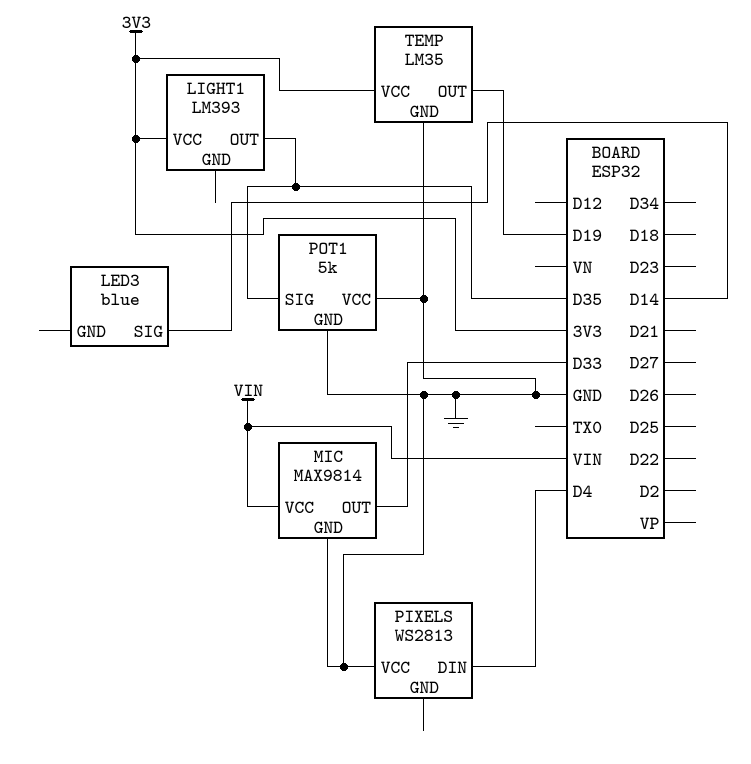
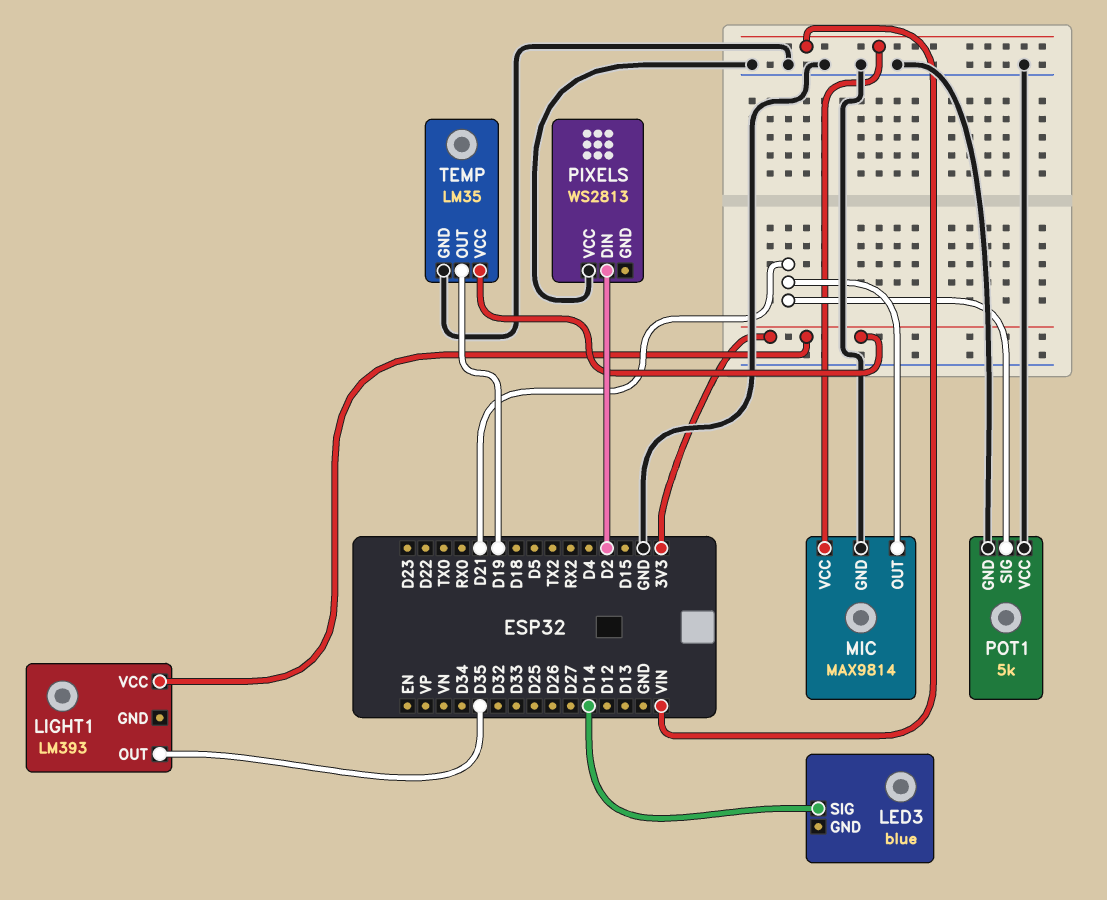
MIC pin OUT: D33 -> D21
PIXELS pin DIN: D4 -> D2
POT1 pin SIG: D35 -> D21

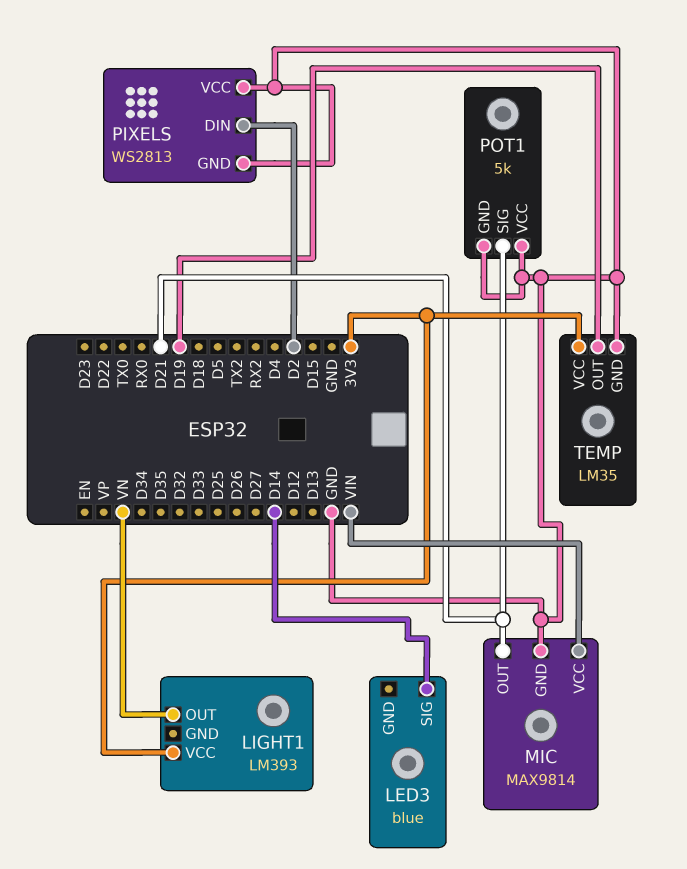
LIGHT1 pin OUT: D35 -> VN
PIXELS pin GND: none -> GND

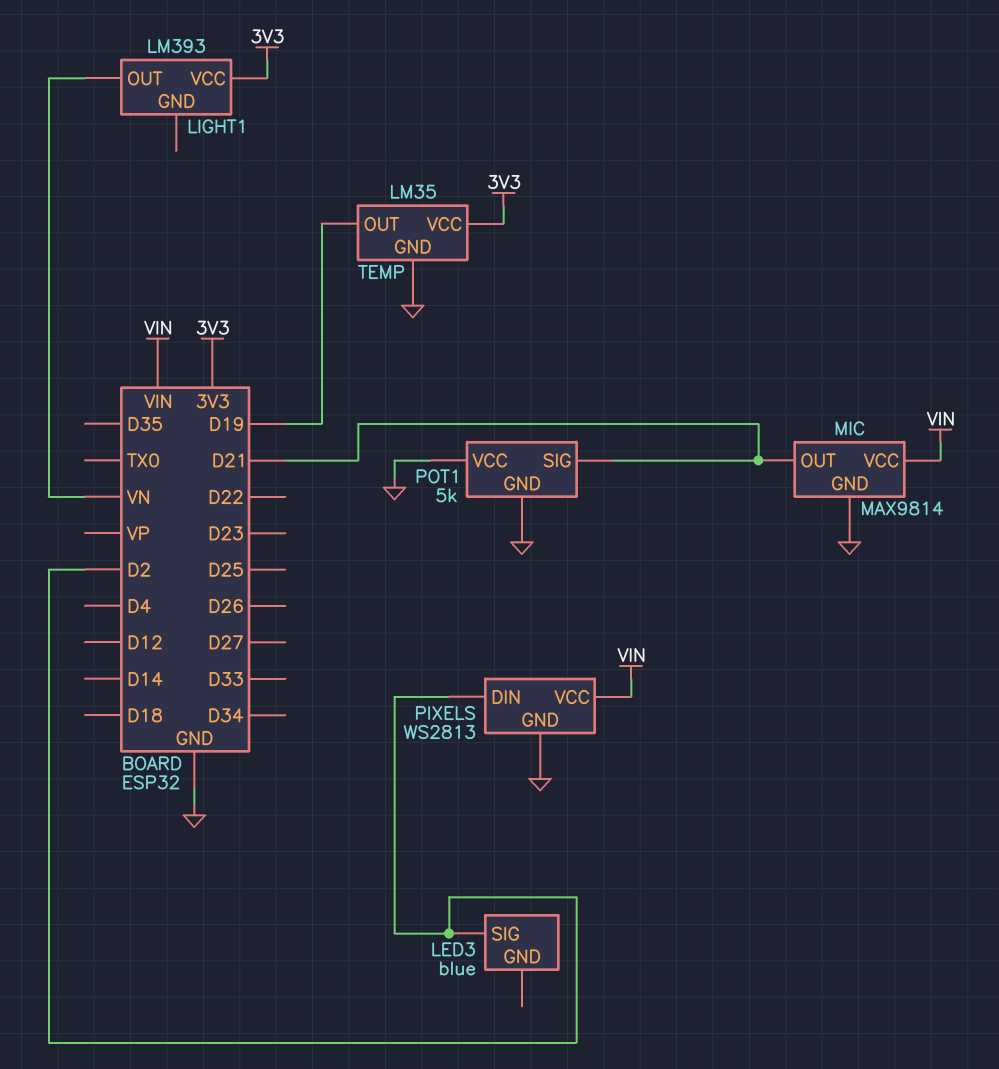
LED3 pin SIG: D14 -> D2
PIXELS pin VCC: GND -> VIN

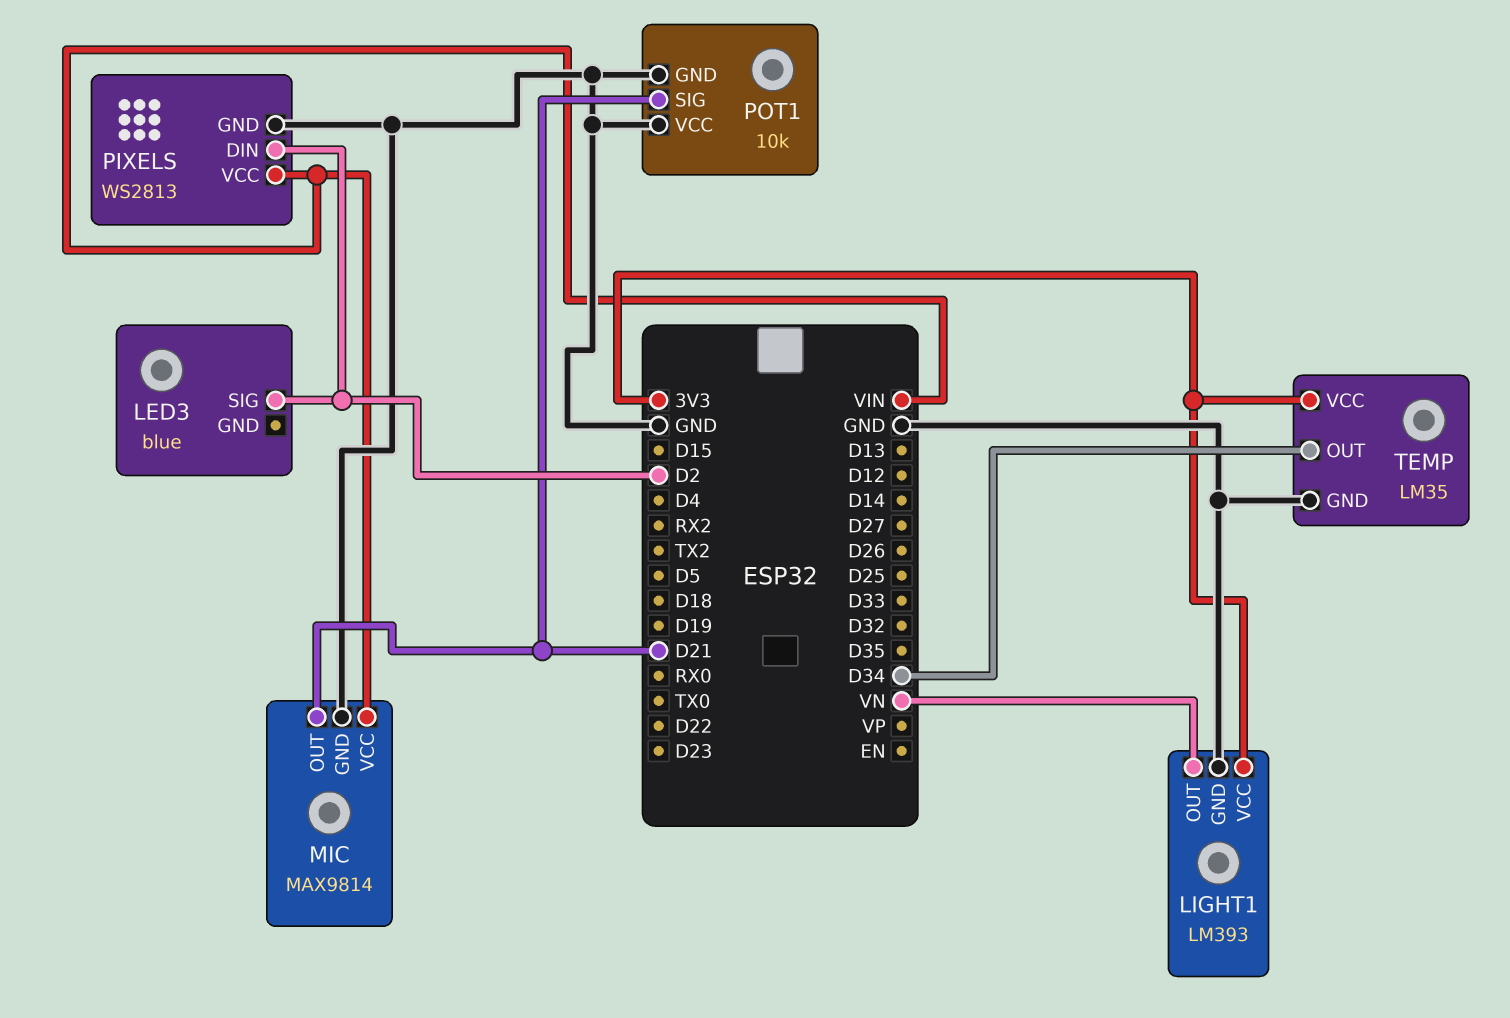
LIGHT1 pin GND: none -> GND
POT1: 5k -> 10k
TEMP pin OUT: D19 -> D34

